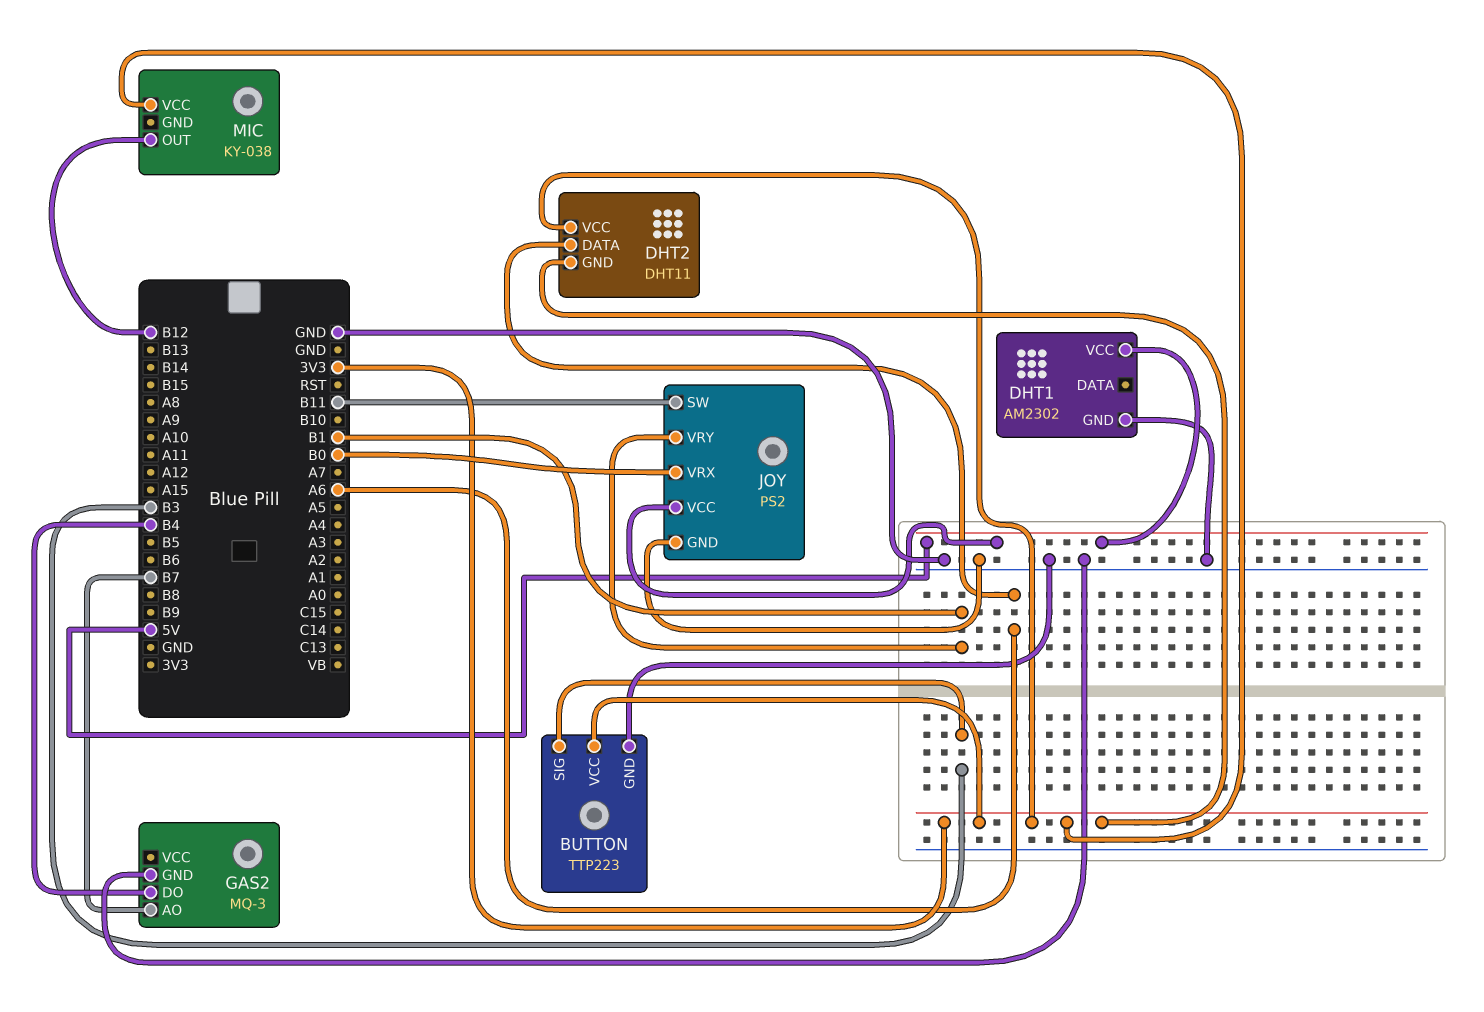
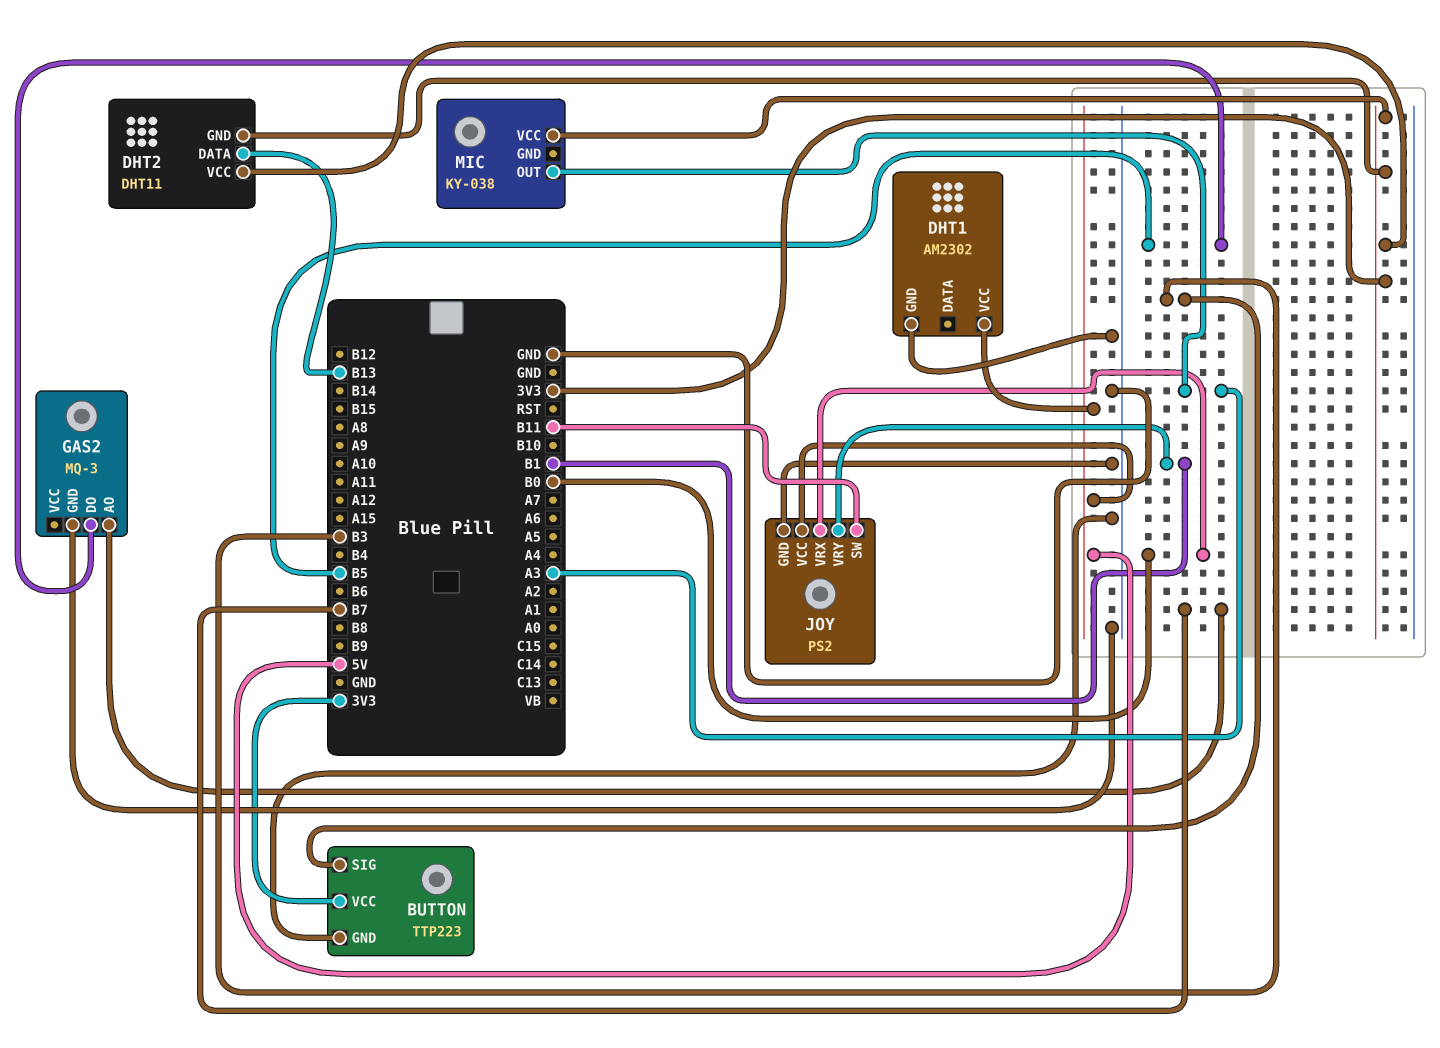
DHT2 pin DATA: A6 -> B13
GAS2 pin DO: B4 -> B5
MIC pin OUT: B12 -> A3

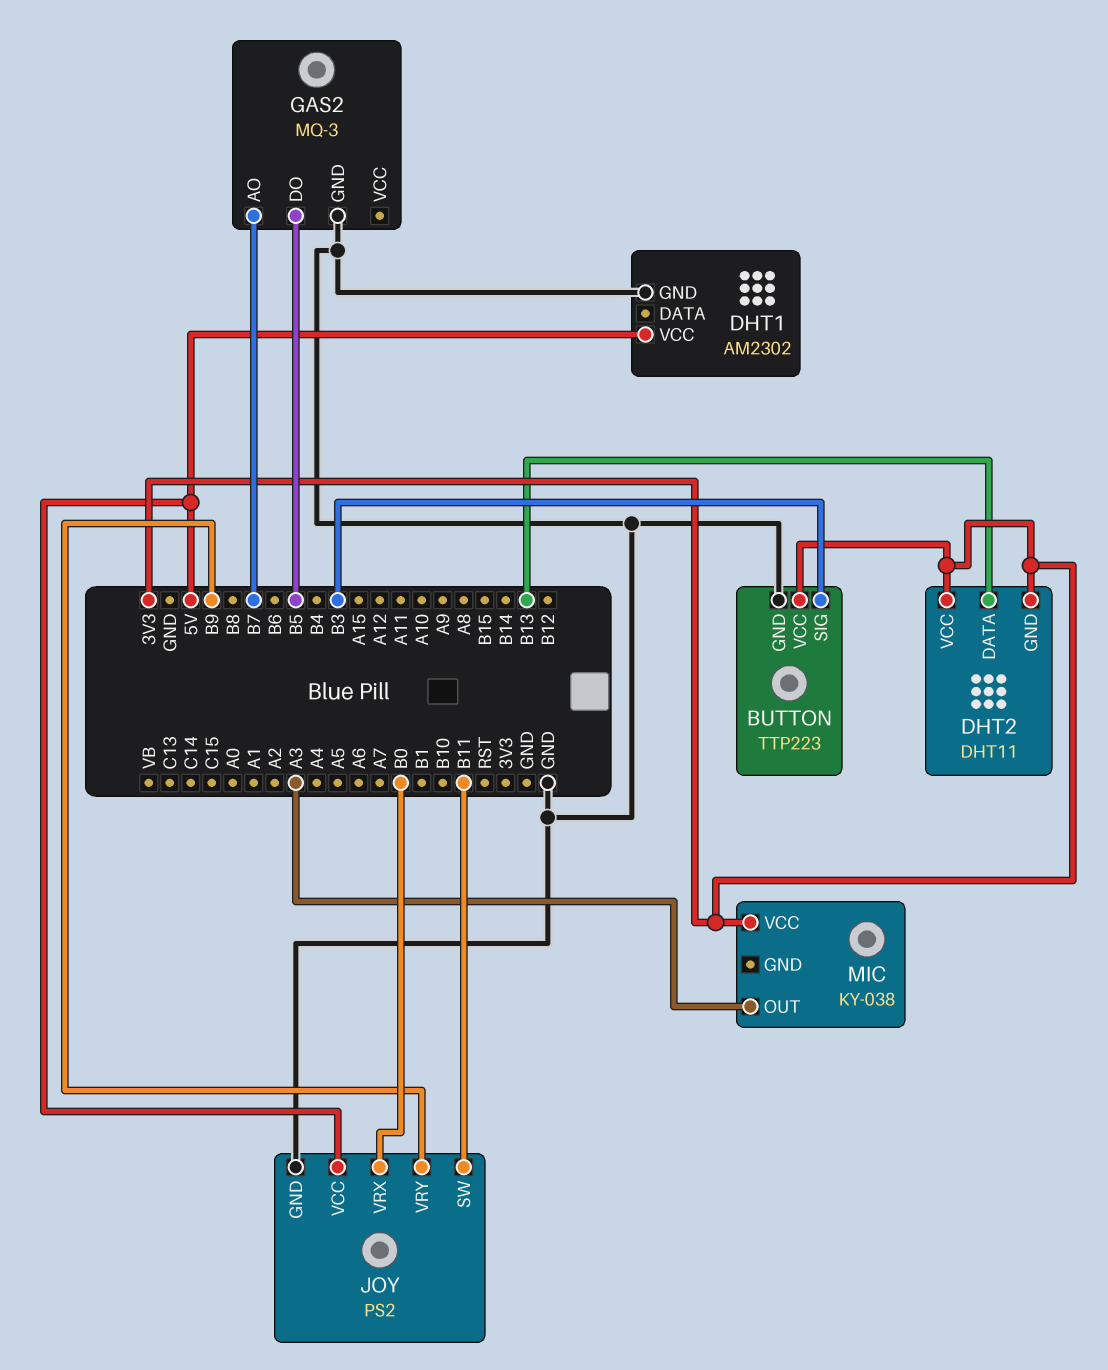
JOY pin VRY: B1 -> B9

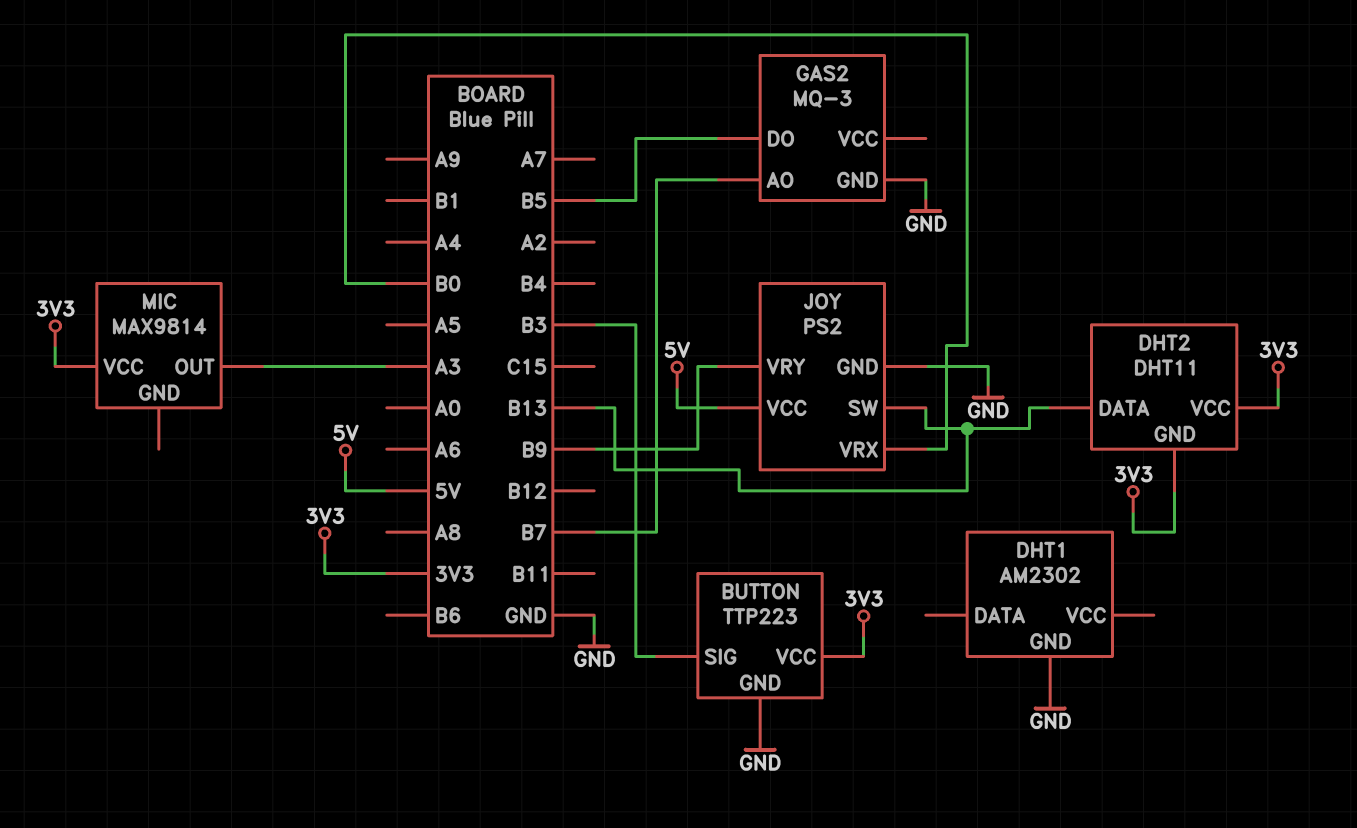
DHT1 pin VCC: 5V -> none
JOY pin SW: B11 -> B13
MIC: KY-038 -> MAX9814

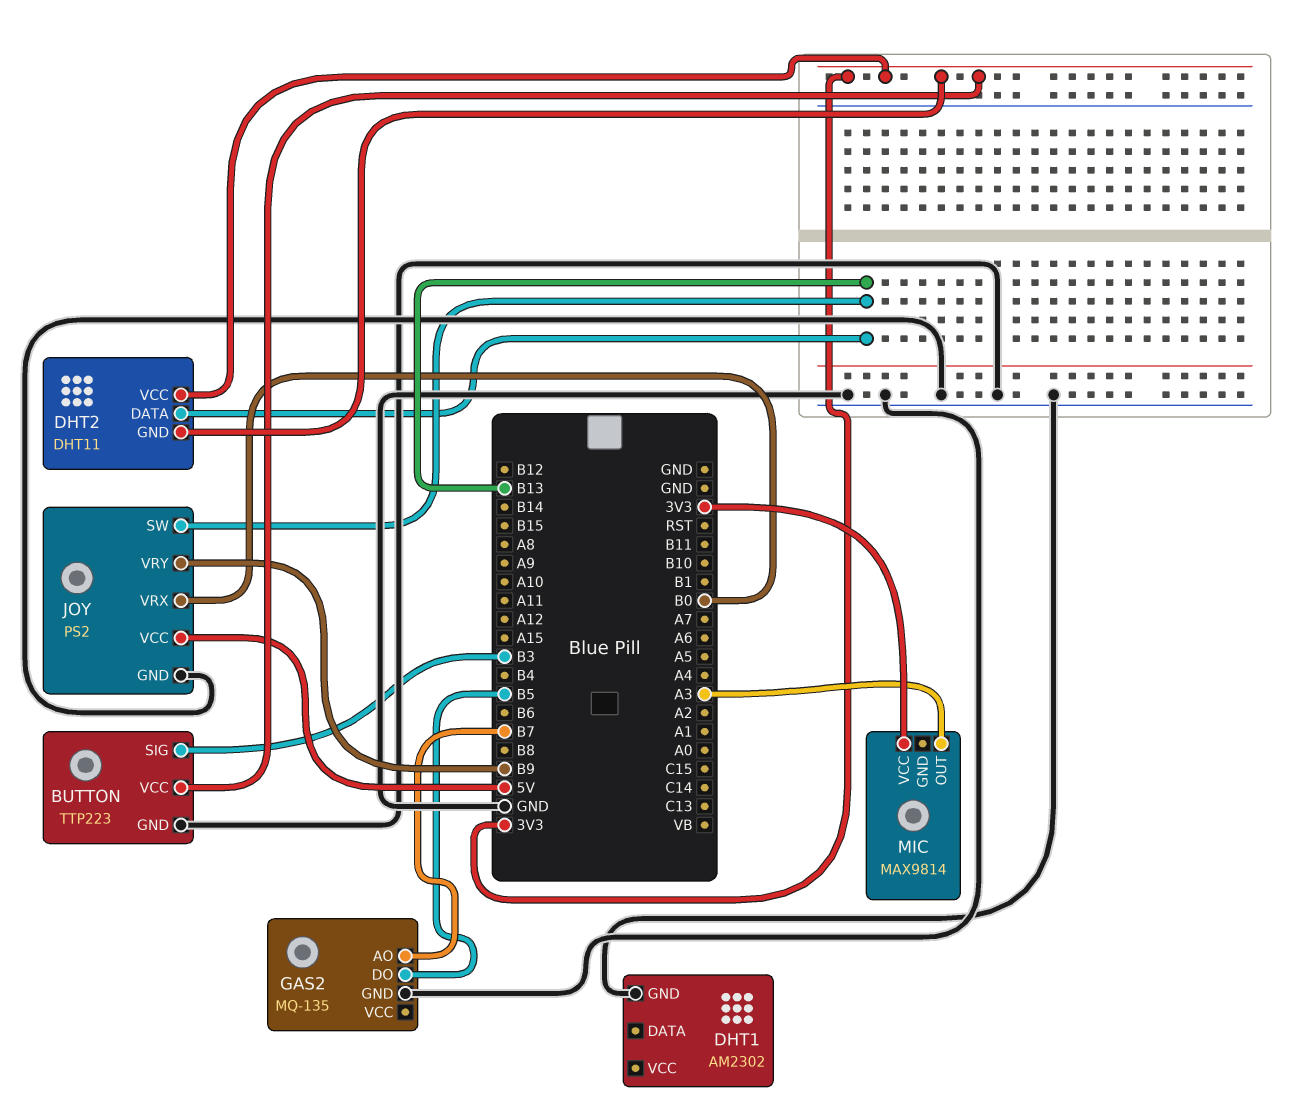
GAS2: MQ-3 -> MQ-135

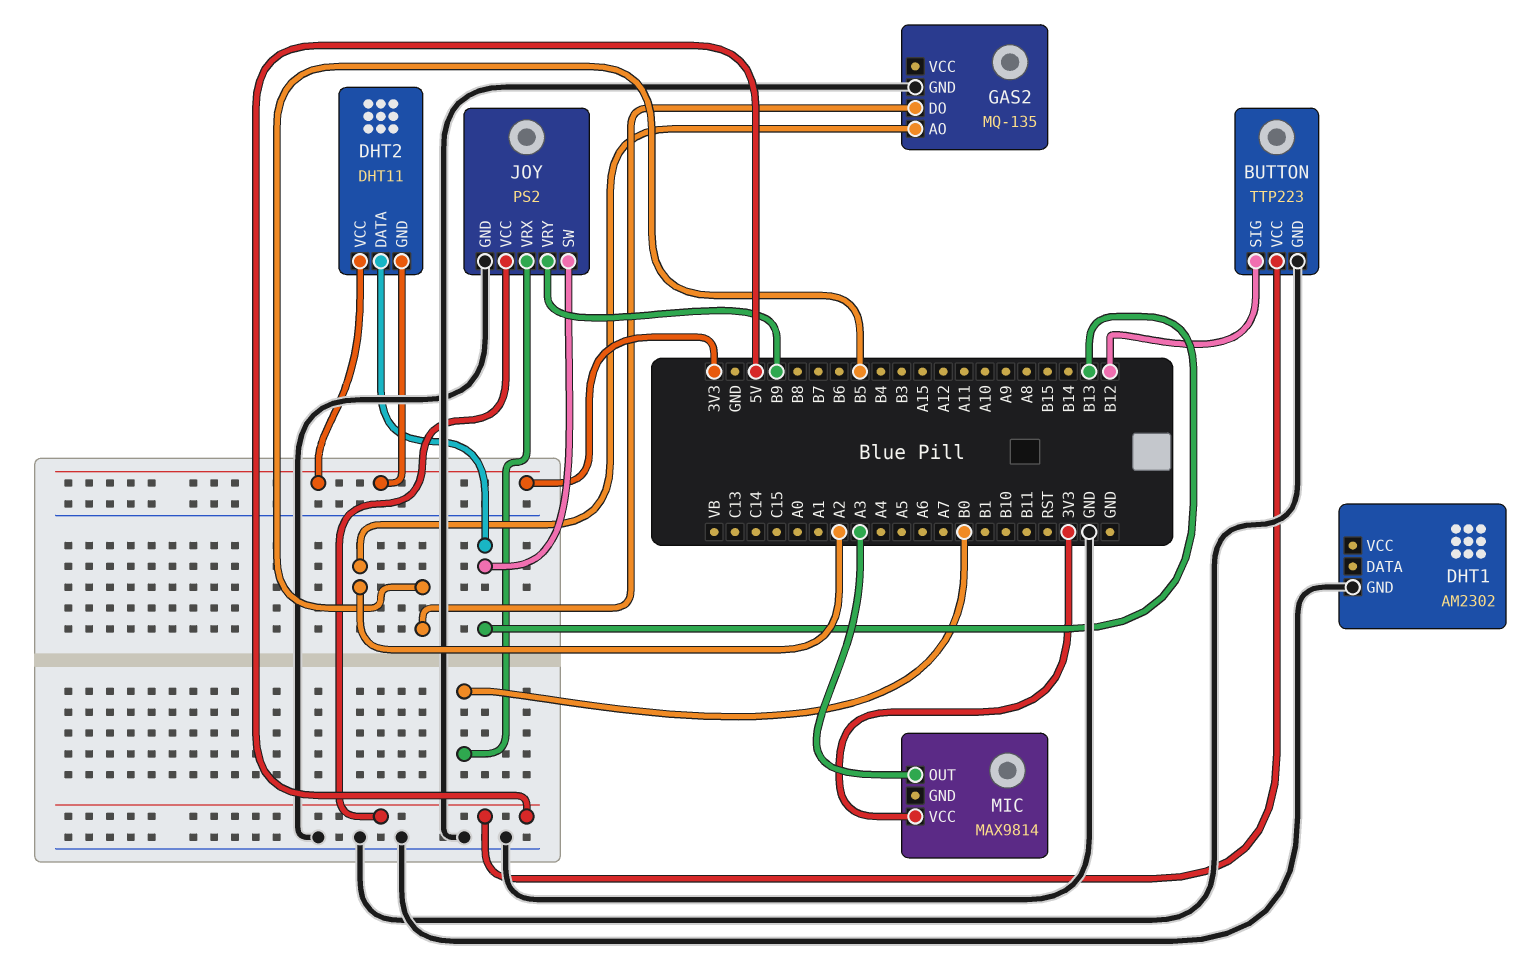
BUTTON pin SIG: B3 -> B12
BUTTON pin VCC: 3V3 -> 5V
GAS2 pin AO: B7 -> A2

